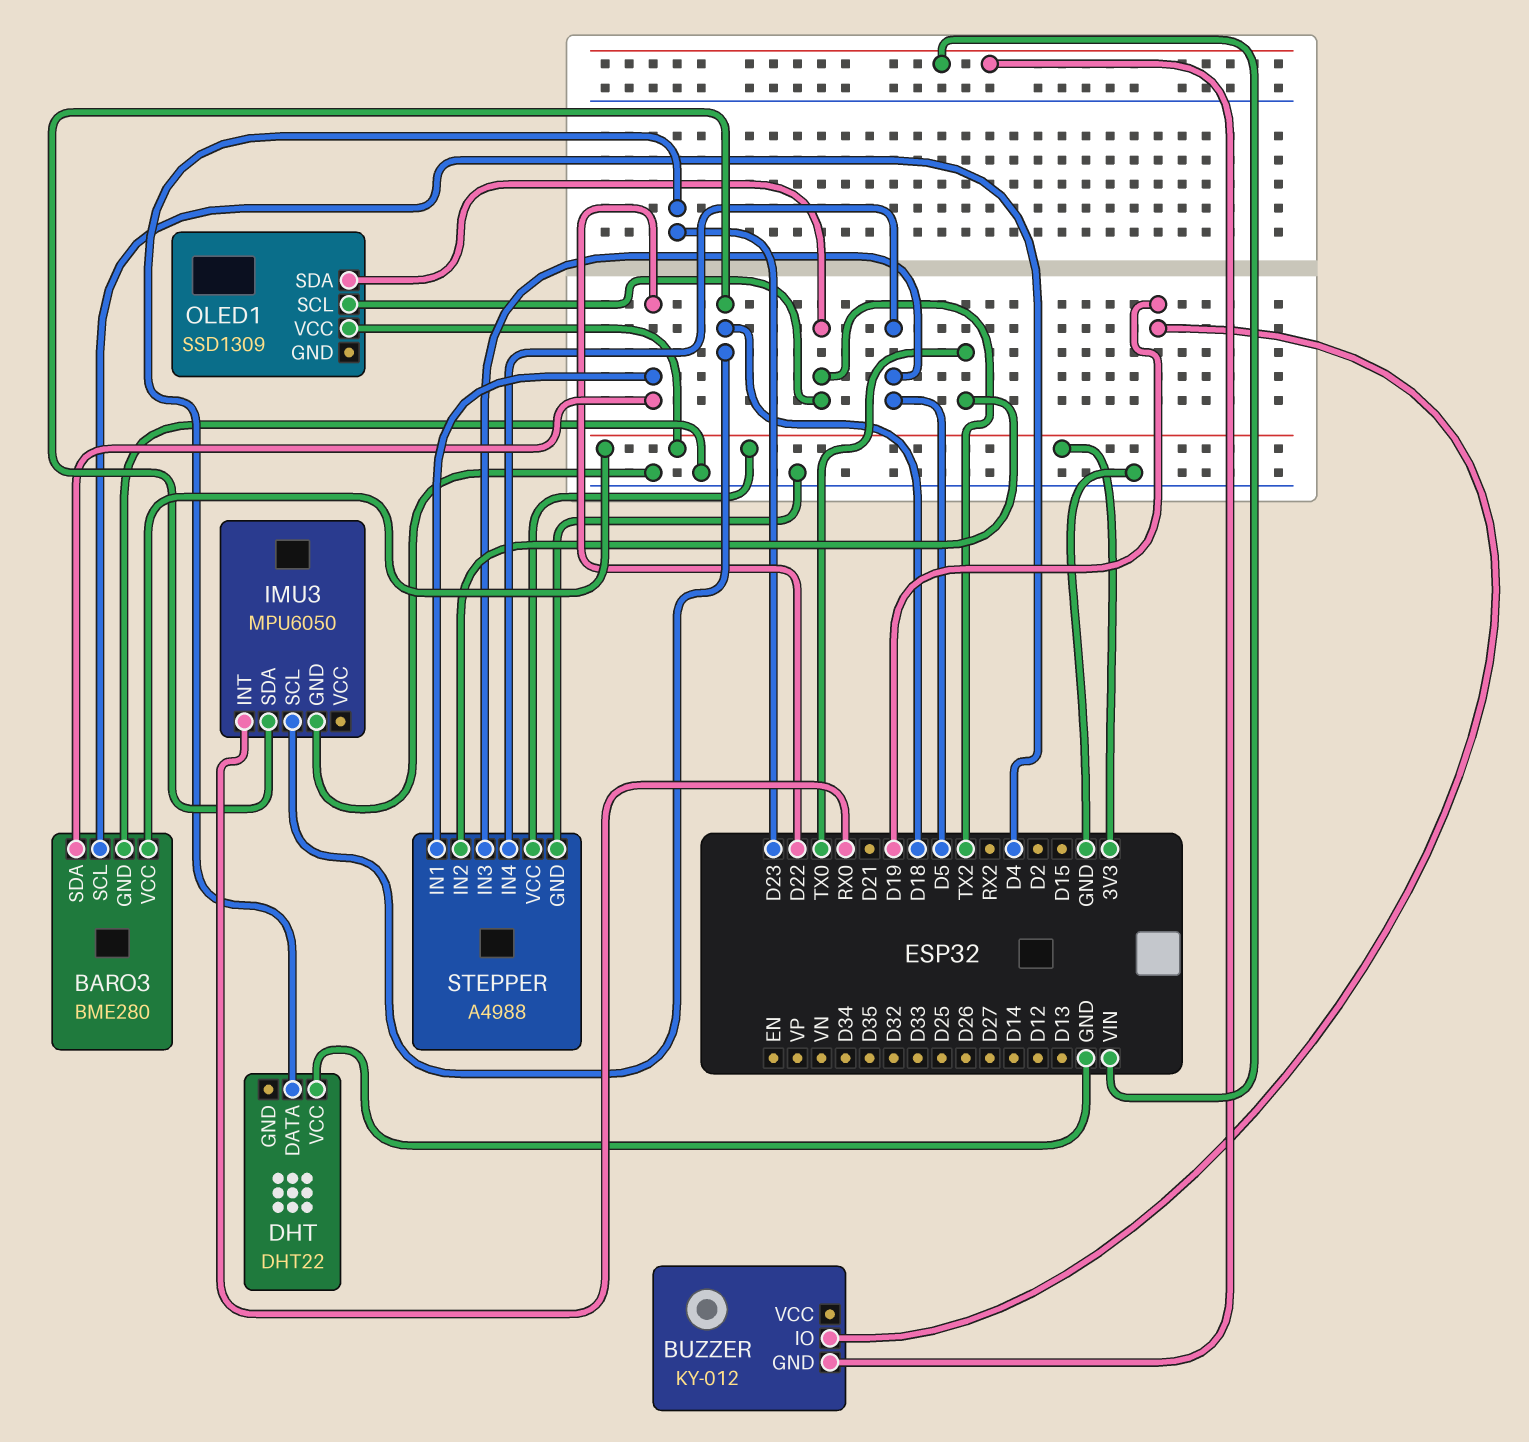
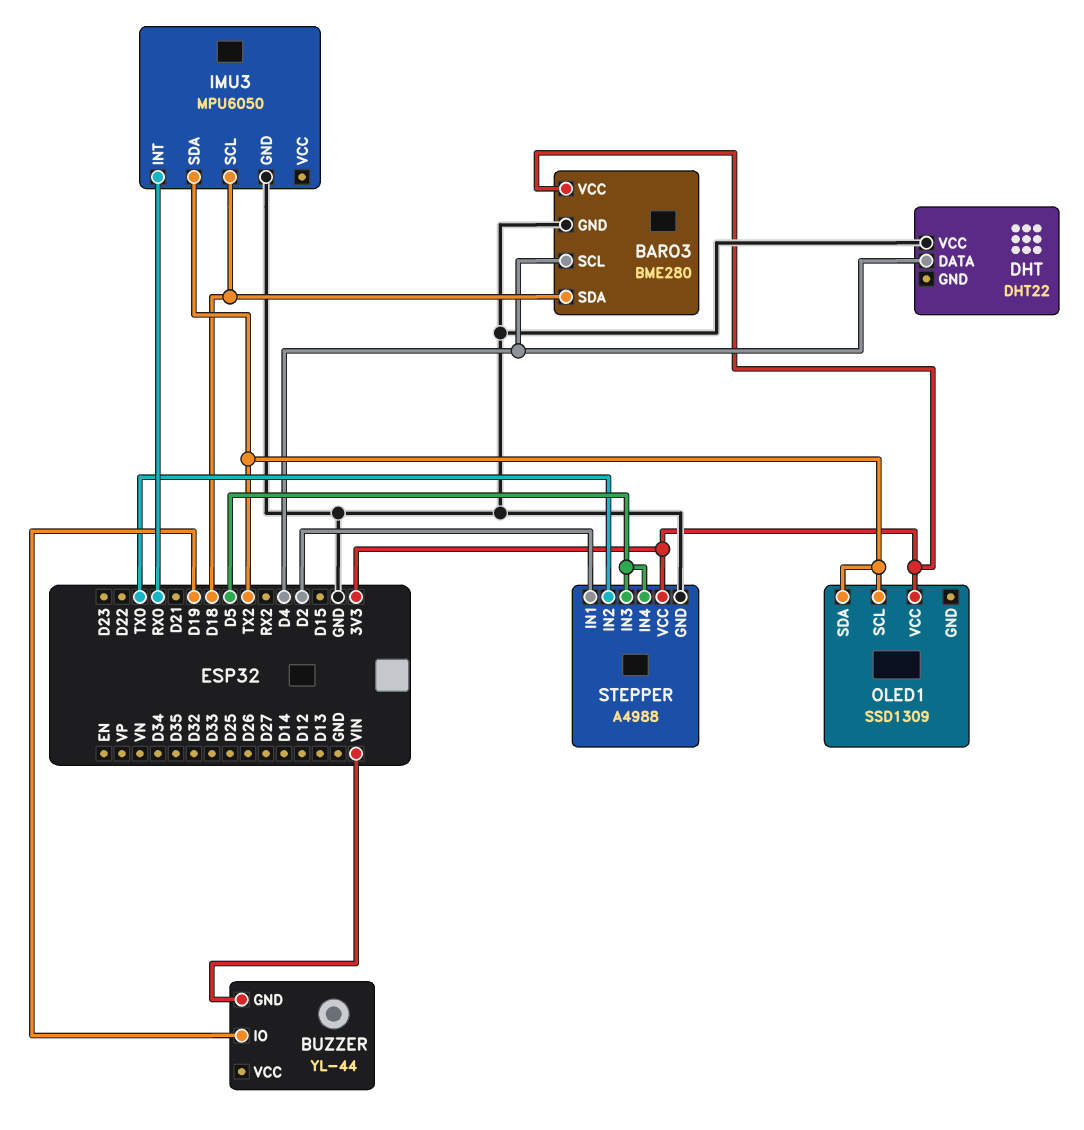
BARO3 pin SDA: D22 -> D18
BUZZER: KY-012 -> YL-44
DHT pin DATA: D23 -> D4
IMU3 pin SDA: D18 -> TX2
STEPPER pin IN1: D22 -> D2

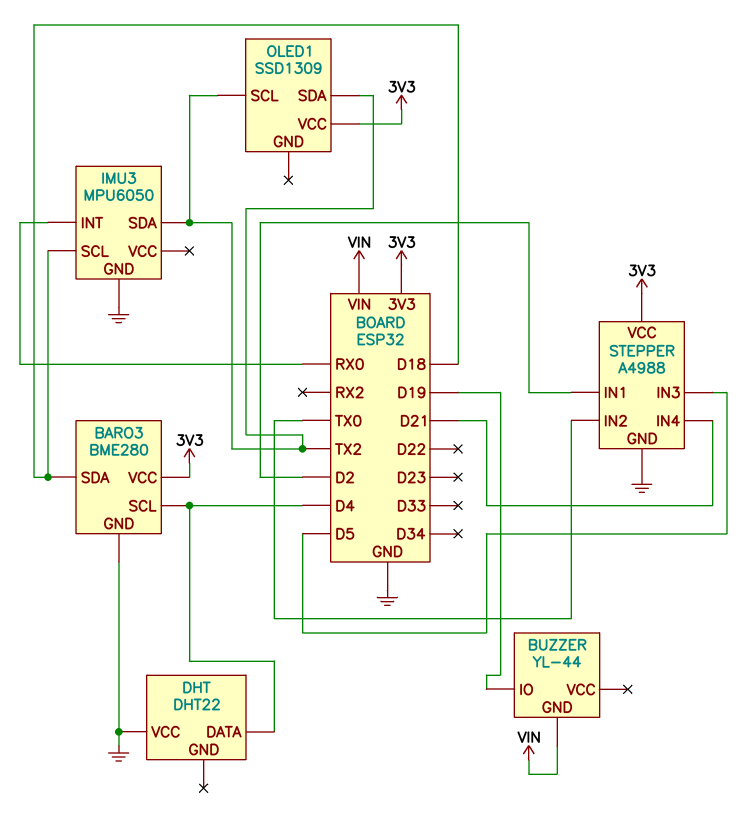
STEPPER pin IN4: D5 -> D21

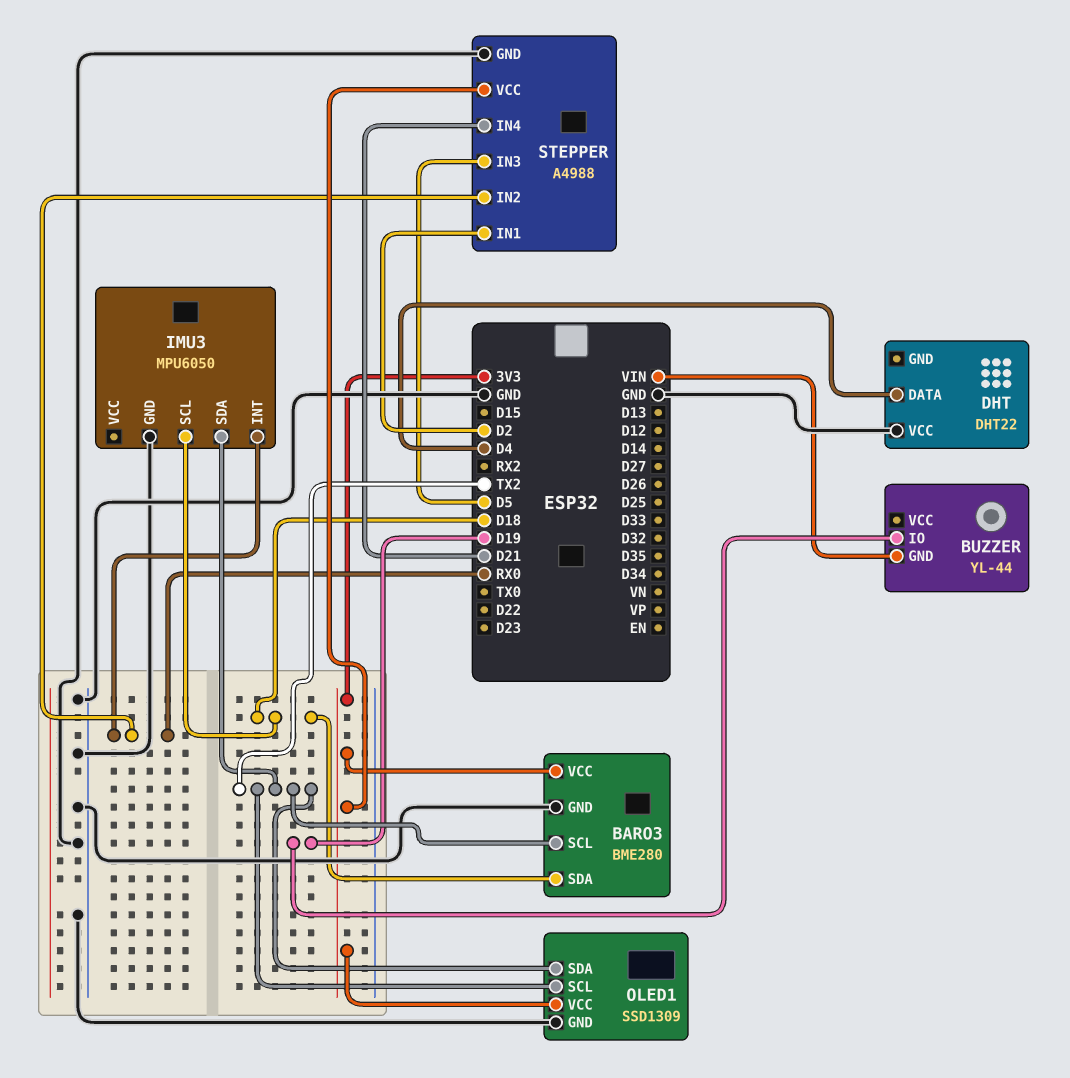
BARO3 pin SCL: D4 -> TX2
OLED1 pin GND: none -> GND
STEPPER pin IN2: TX0 -> RX0

